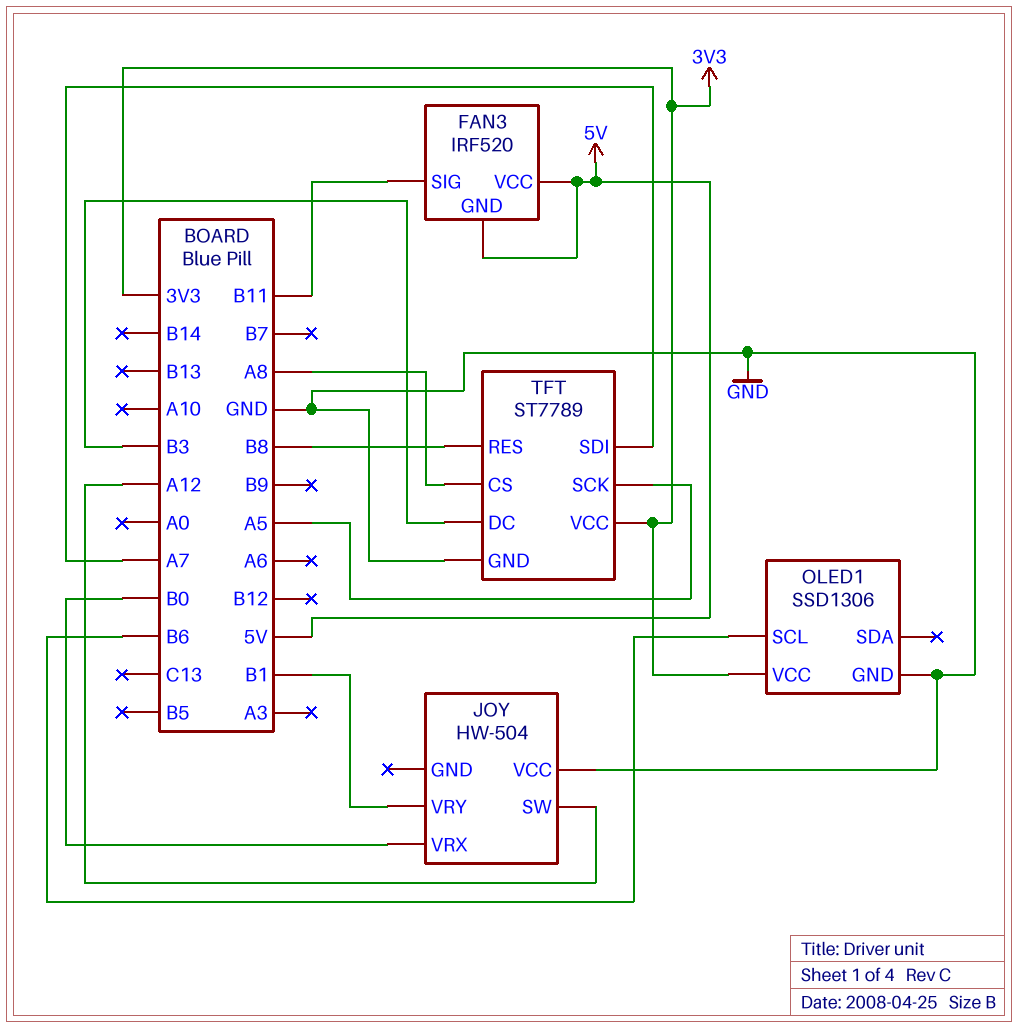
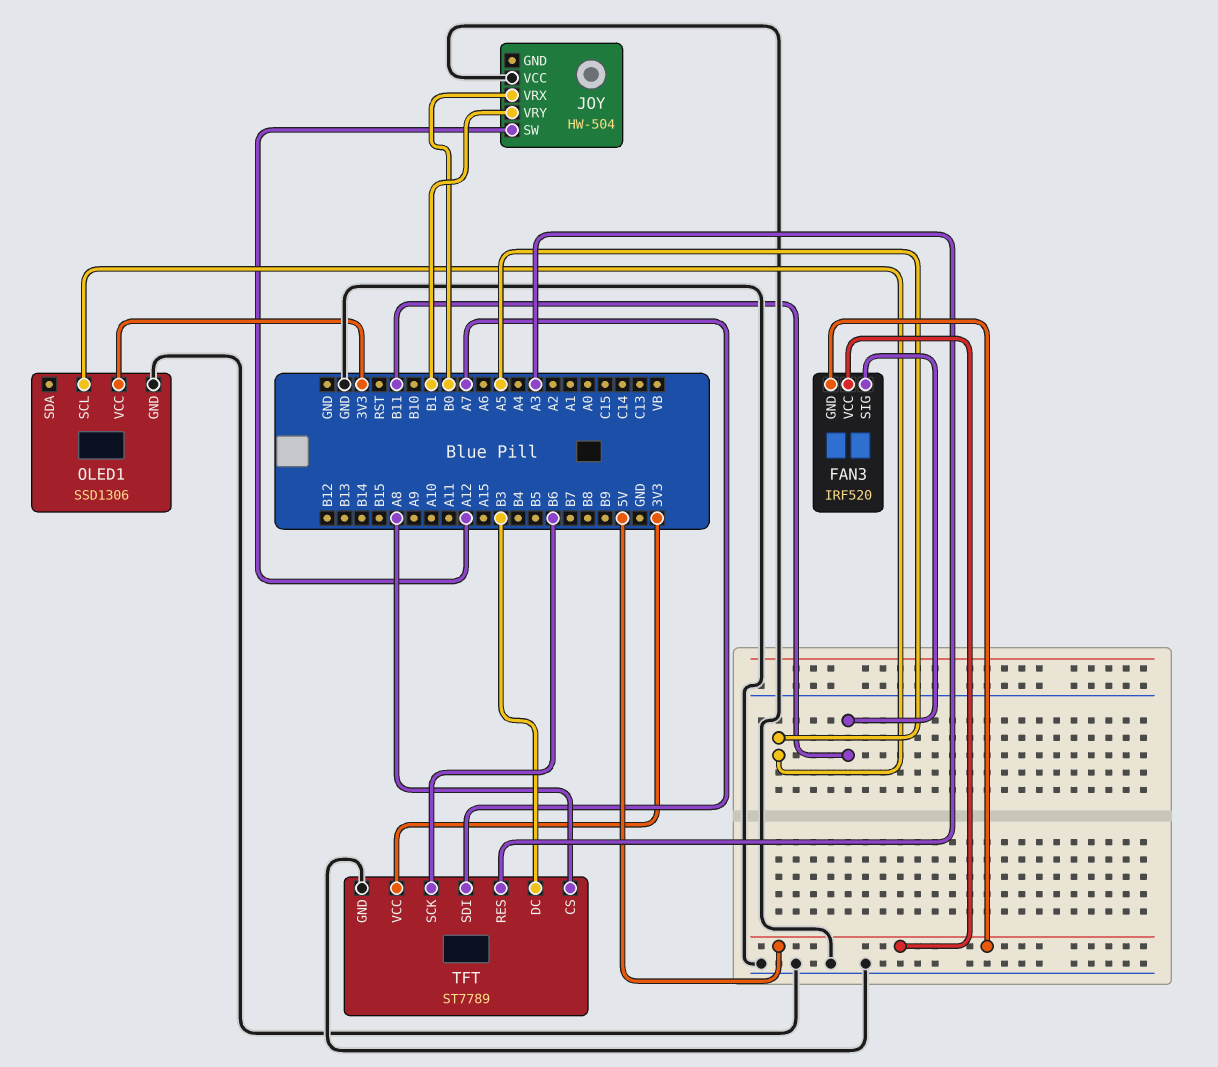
OLED1 pin SCL: B6 -> A5
TFT pin RES: B8 -> A3
TFT pin SCK: A5 -> B6

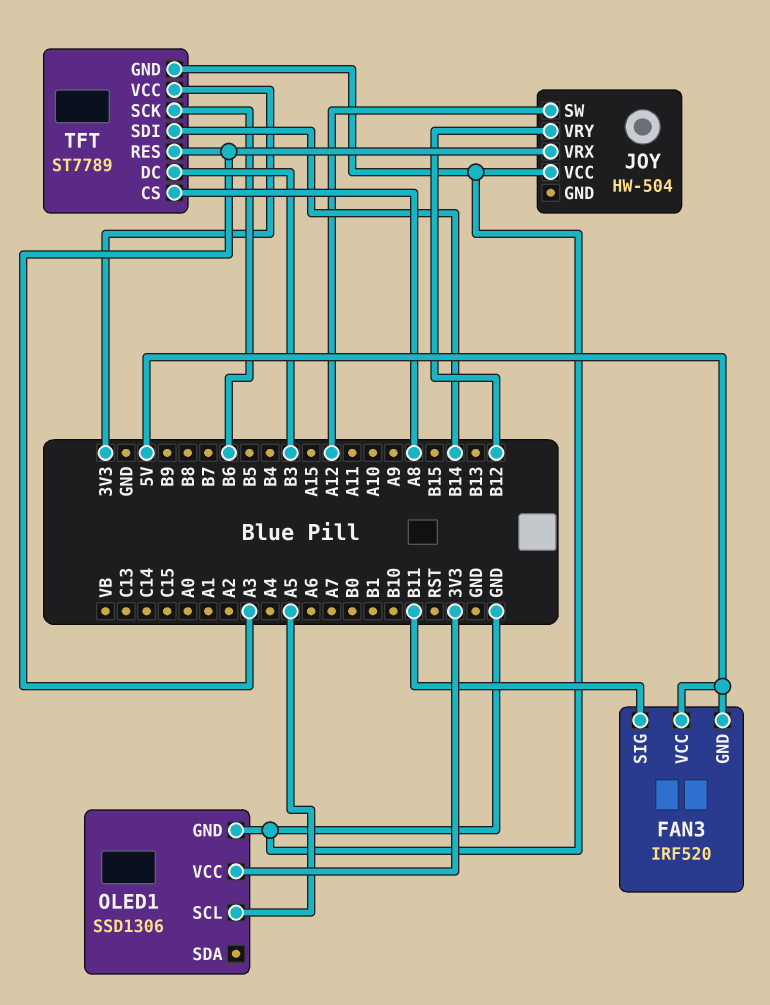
JOY pin VRX: B0 -> A3
JOY pin VRY: B1 -> B12
TFT pin SDI: A7 -> B14

